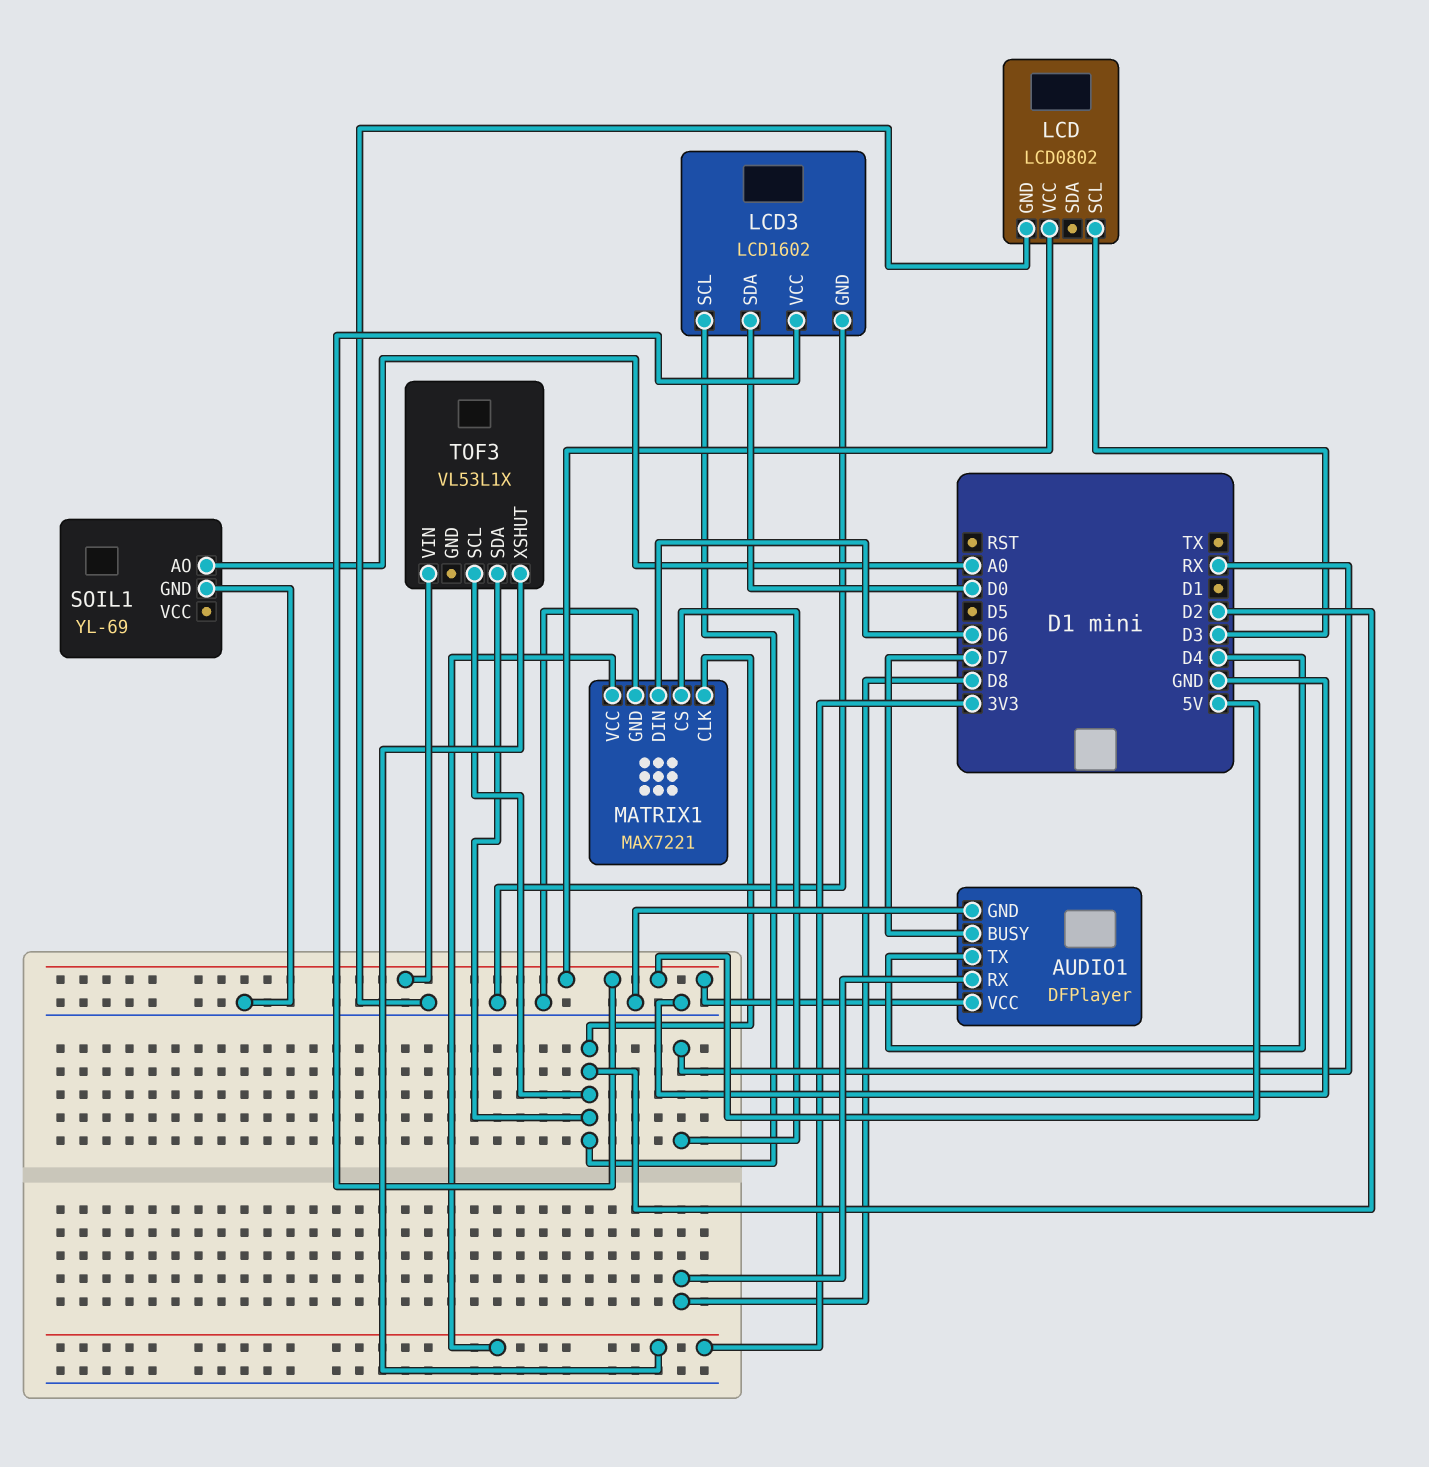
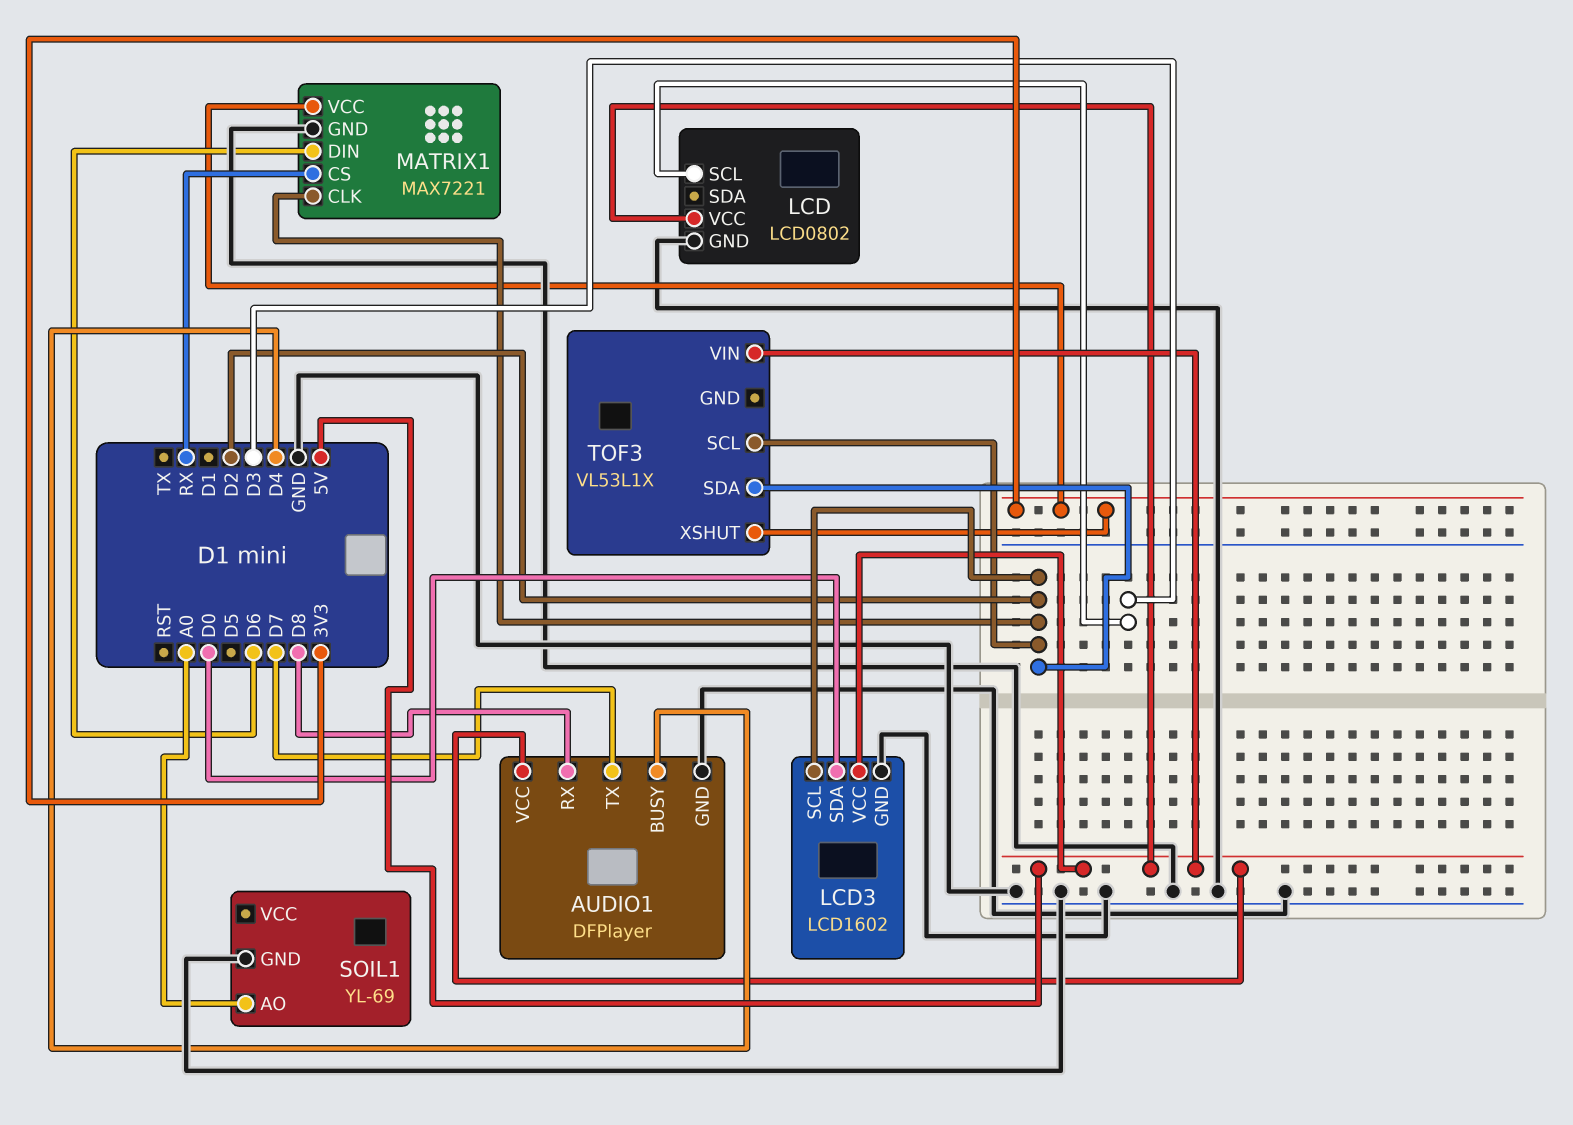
AUDIO1 pin BUSY: D7 -> D4
AUDIO1 pin TX: D4 -> D7

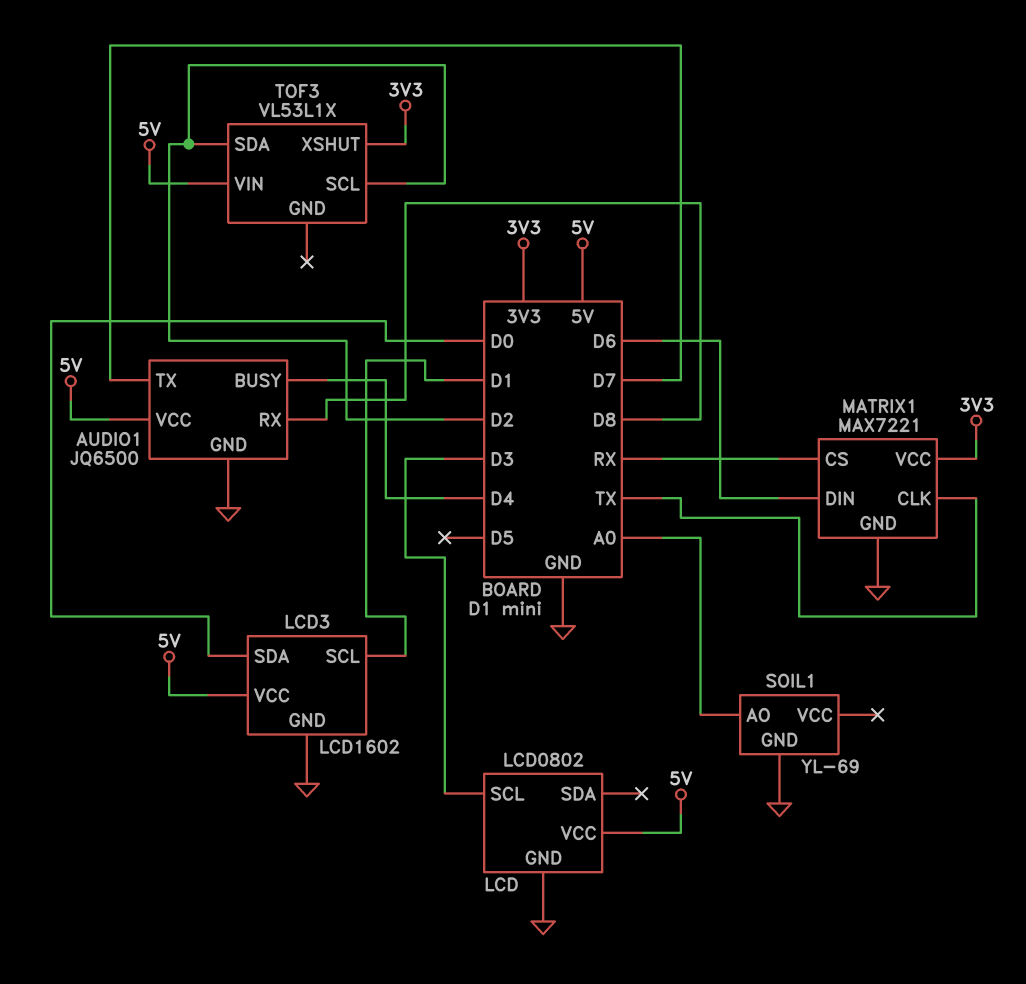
AUDIO1: DFPlayer -> JQ6500
LCD3 pin SCL: D2 -> D1
MATRIX1 pin CLK: D2 -> TX

